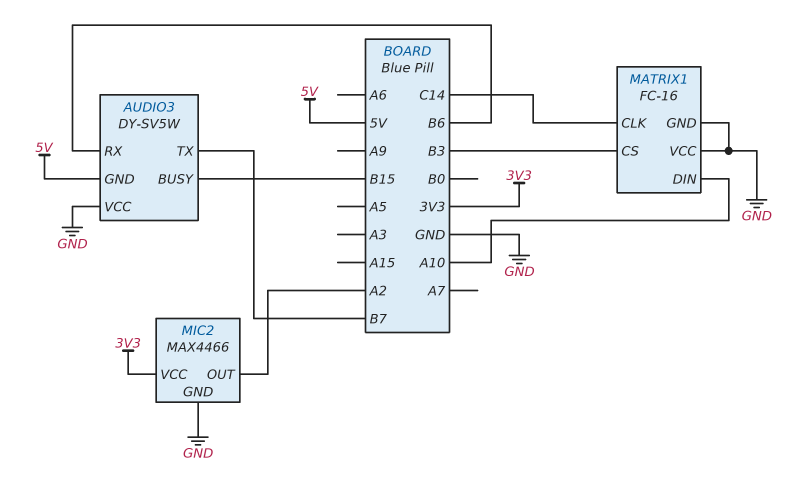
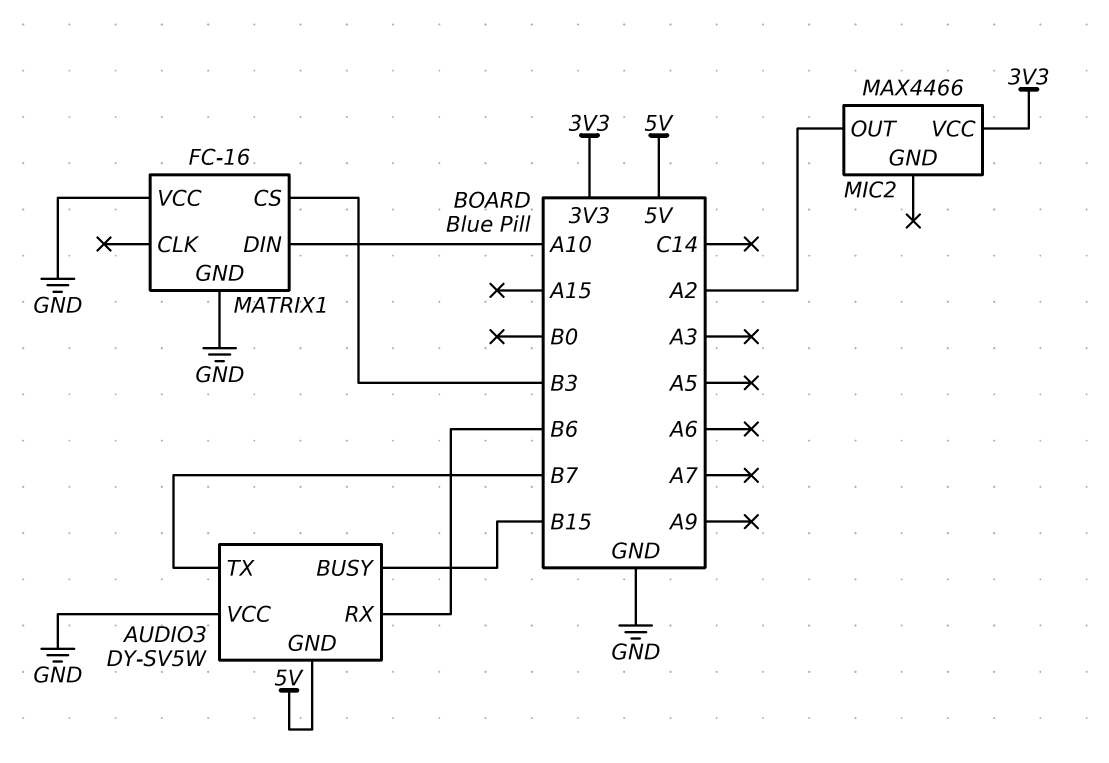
MATRIX1 pin CLK: C14 -> none
MIC2 pin GND: GND -> none

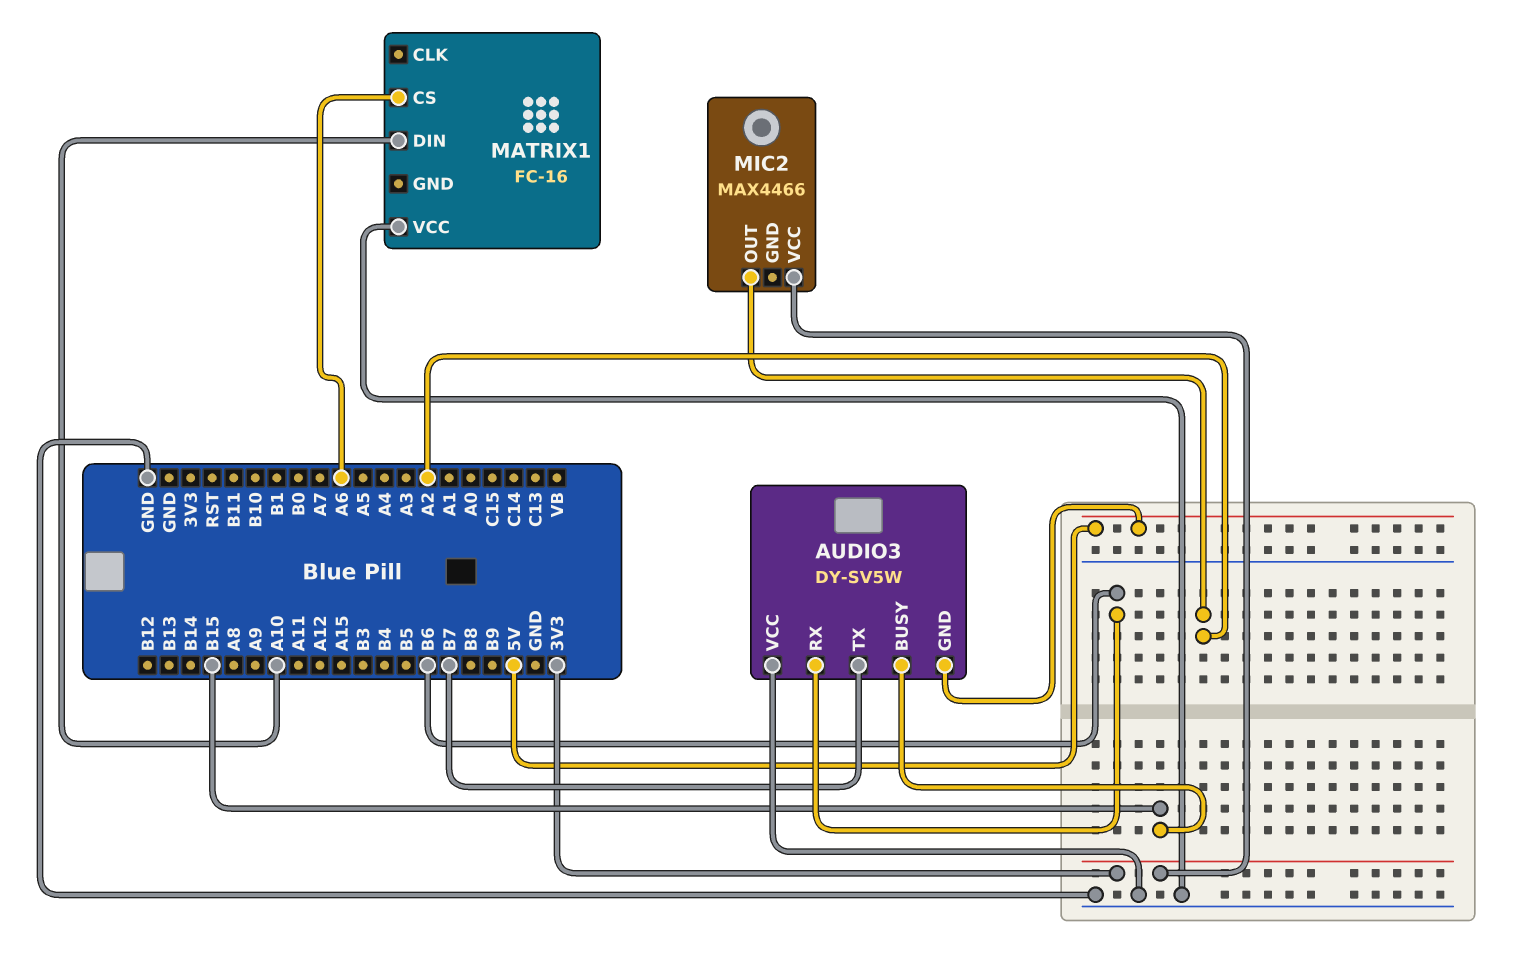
MATRIX1 pin CS: B3 -> A6
MATRIX1 pin GND: GND -> none

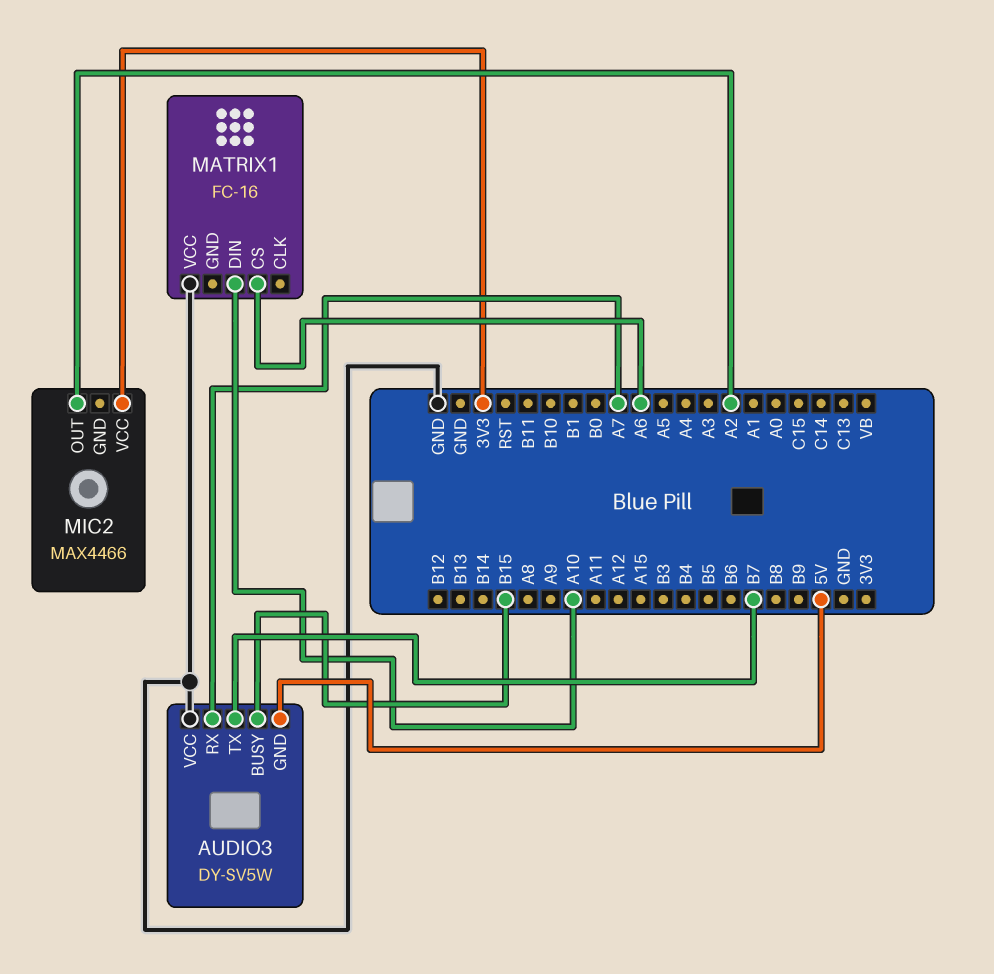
AUDIO3 pin RX: B6 -> A7

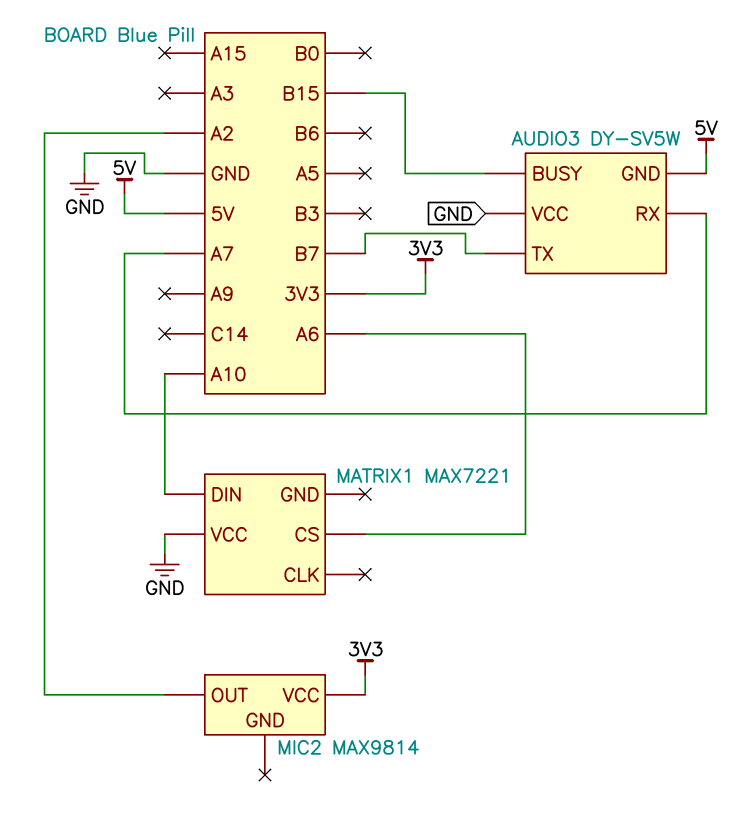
MATRIX1: FC-16 -> MAX7221
MIC2: MAX4466 -> MAX9814

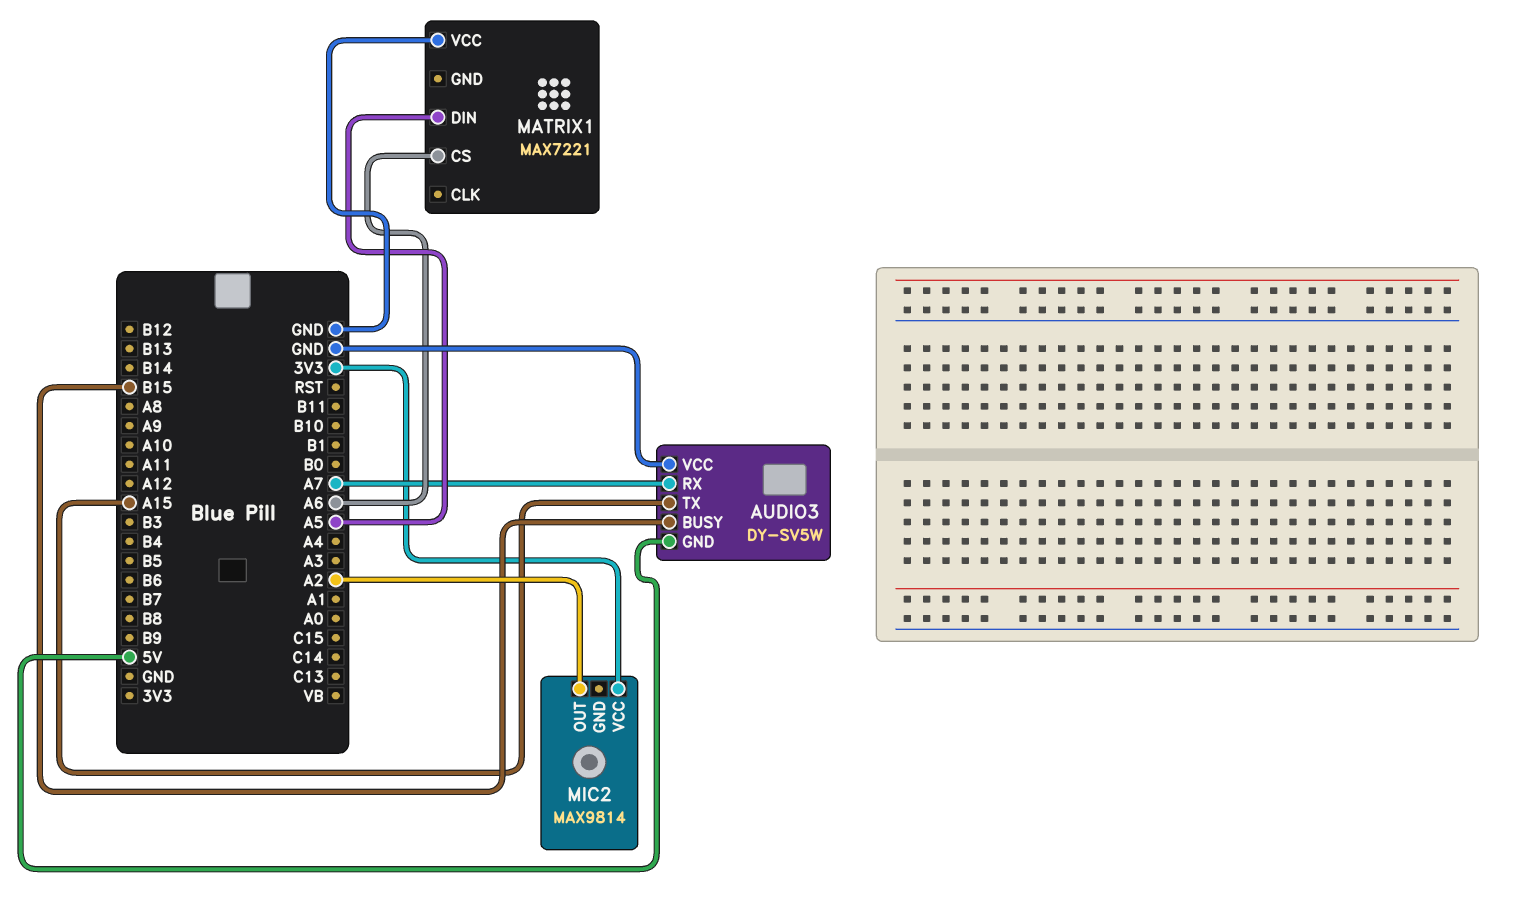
AUDIO3 pin TX: B7 -> A15
MATRIX1 pin DIN: A10 -> A5

